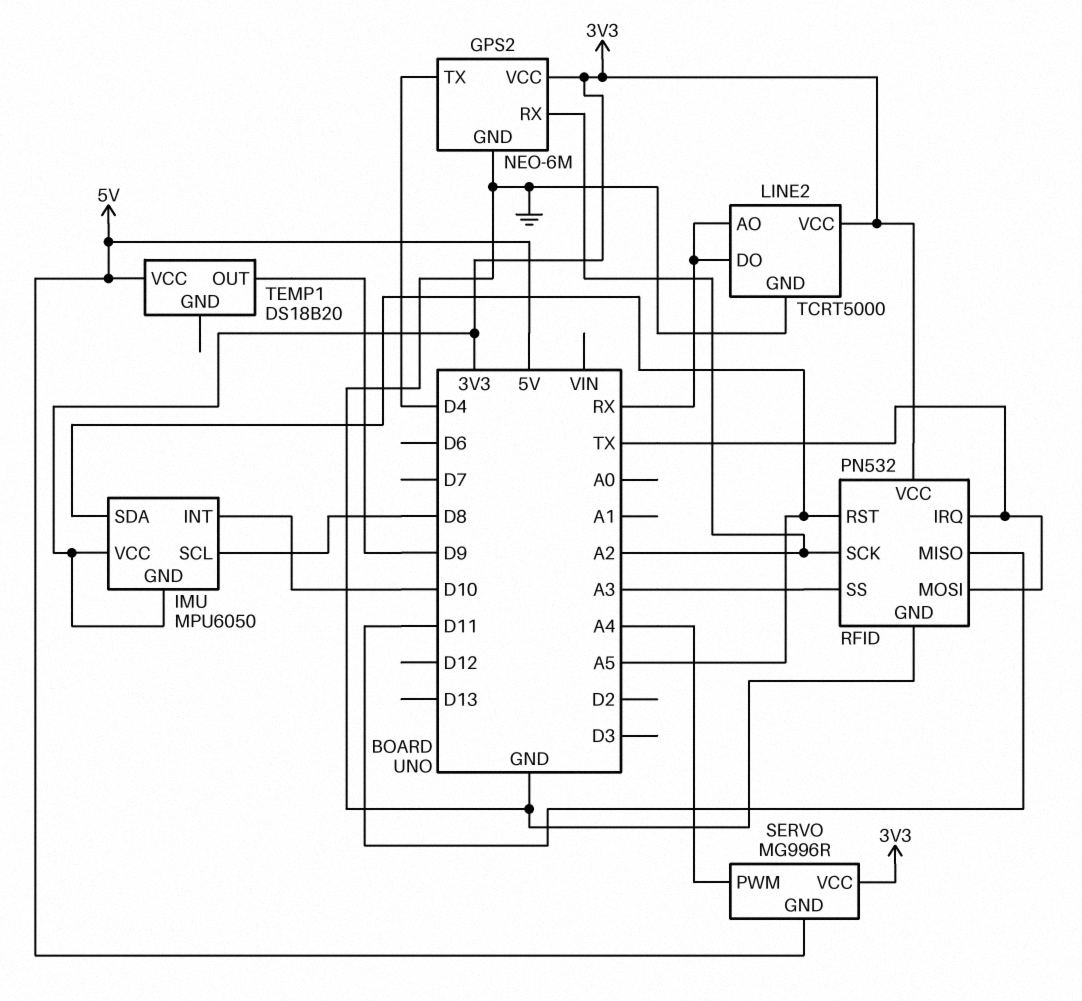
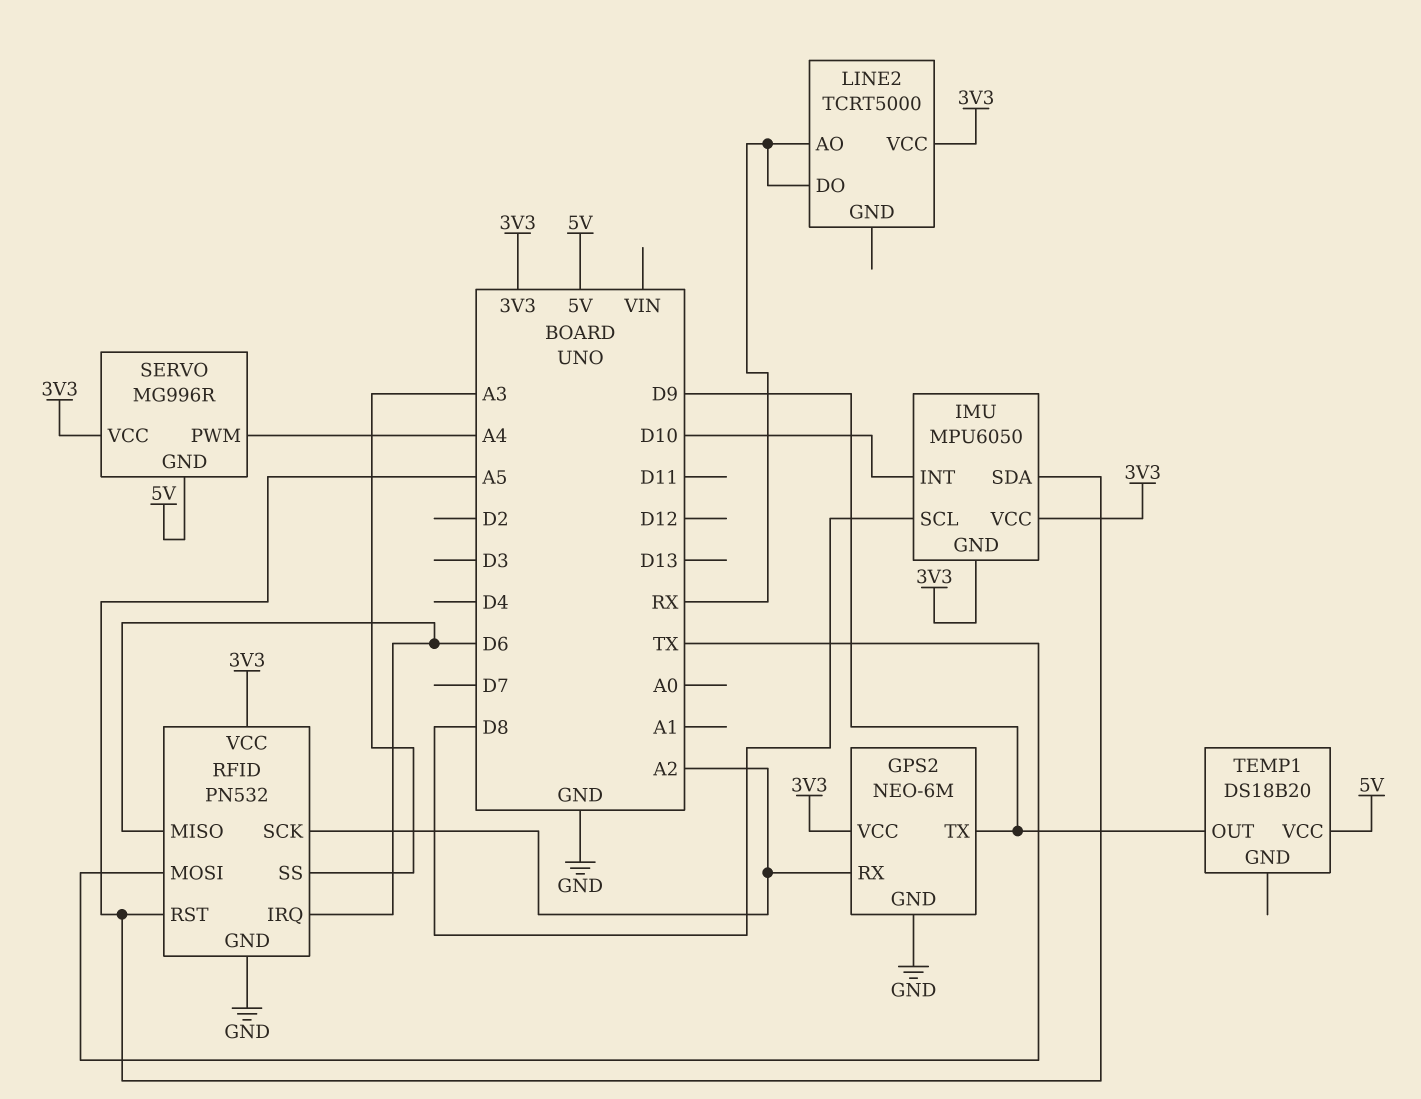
GPS2 pin TX: D4 -> D9
LINE2 pin GND: GND -> none
RFID pin IRQ: TX -> D6
RFID pin MISO: D11 -> D6

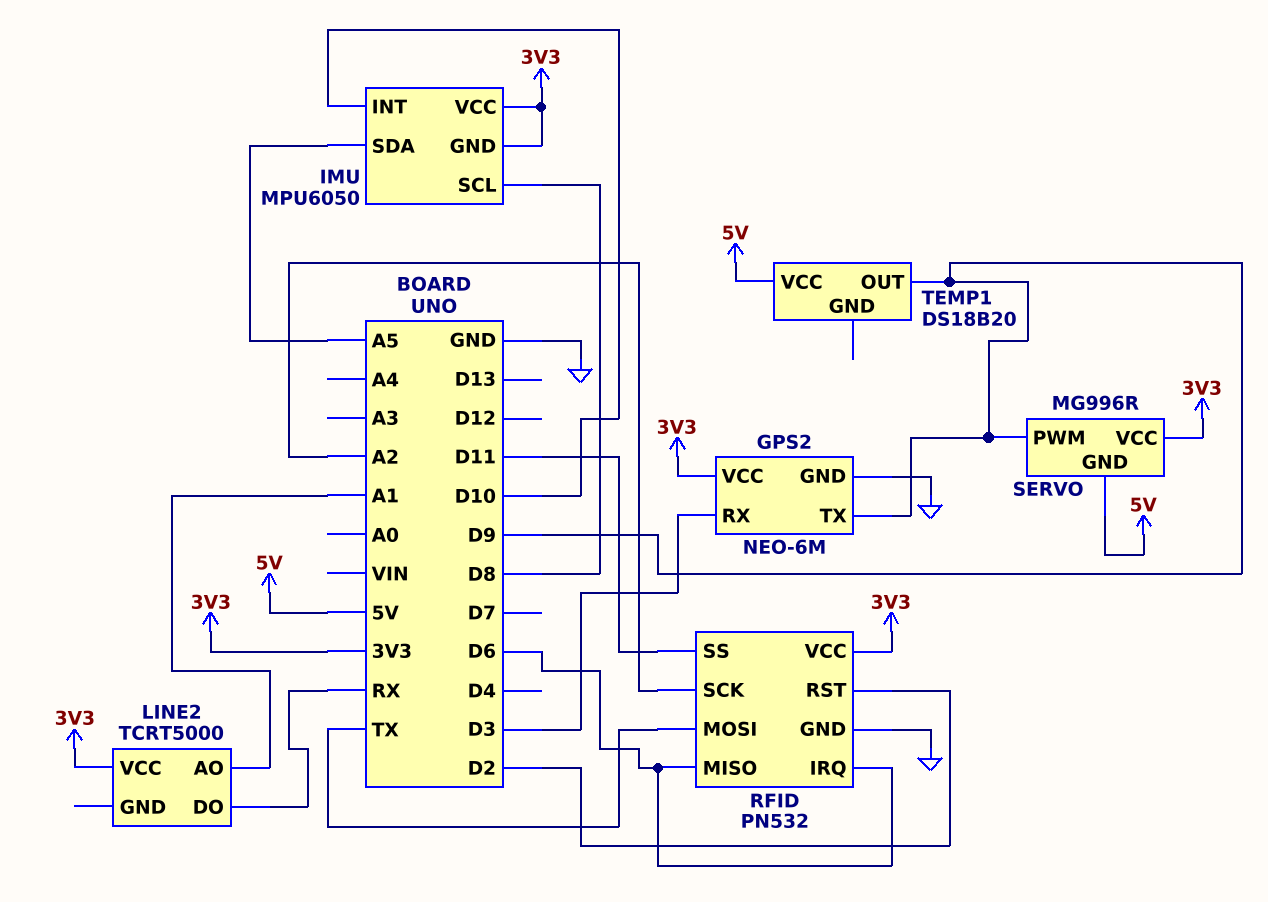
GPS2 pin RX: A2 -> D3
LINE2 pin AO: RX -> A1
RFID pin RST: A5 -> D2
RFID pin SS: A3 -> D11
SERVO pin PWM: A4 -> D9

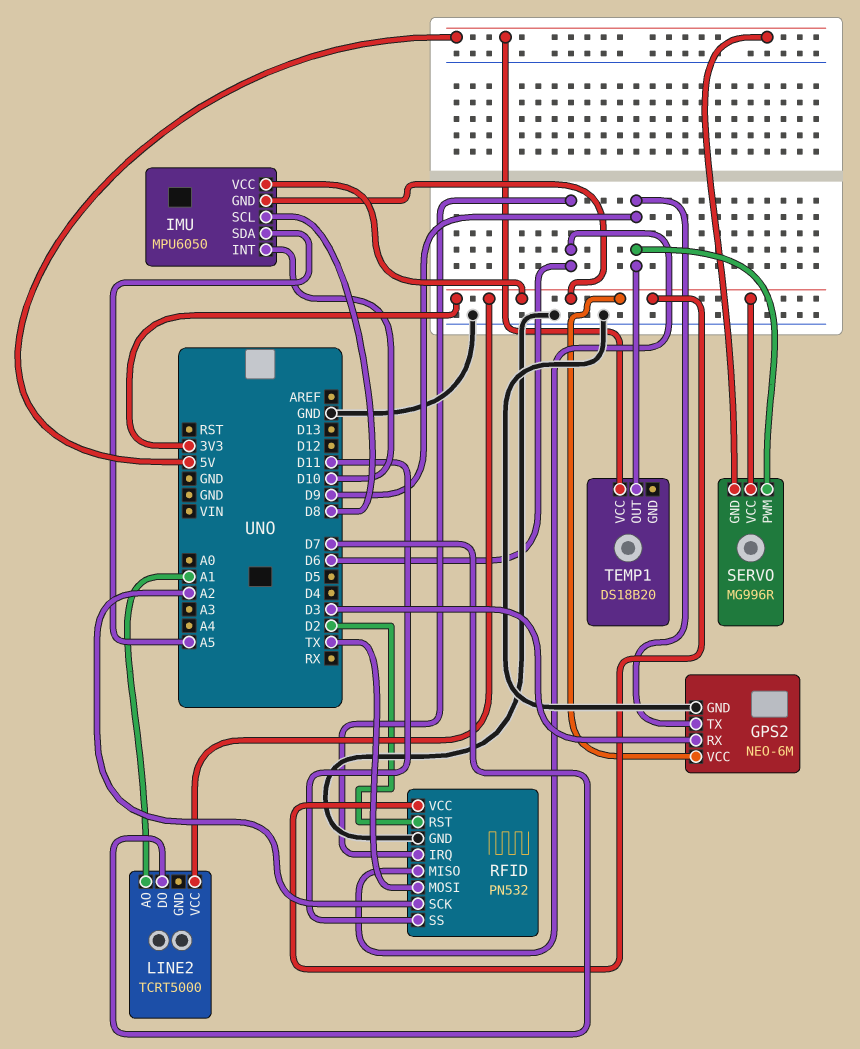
LINE2 pin DO: RX -> D7

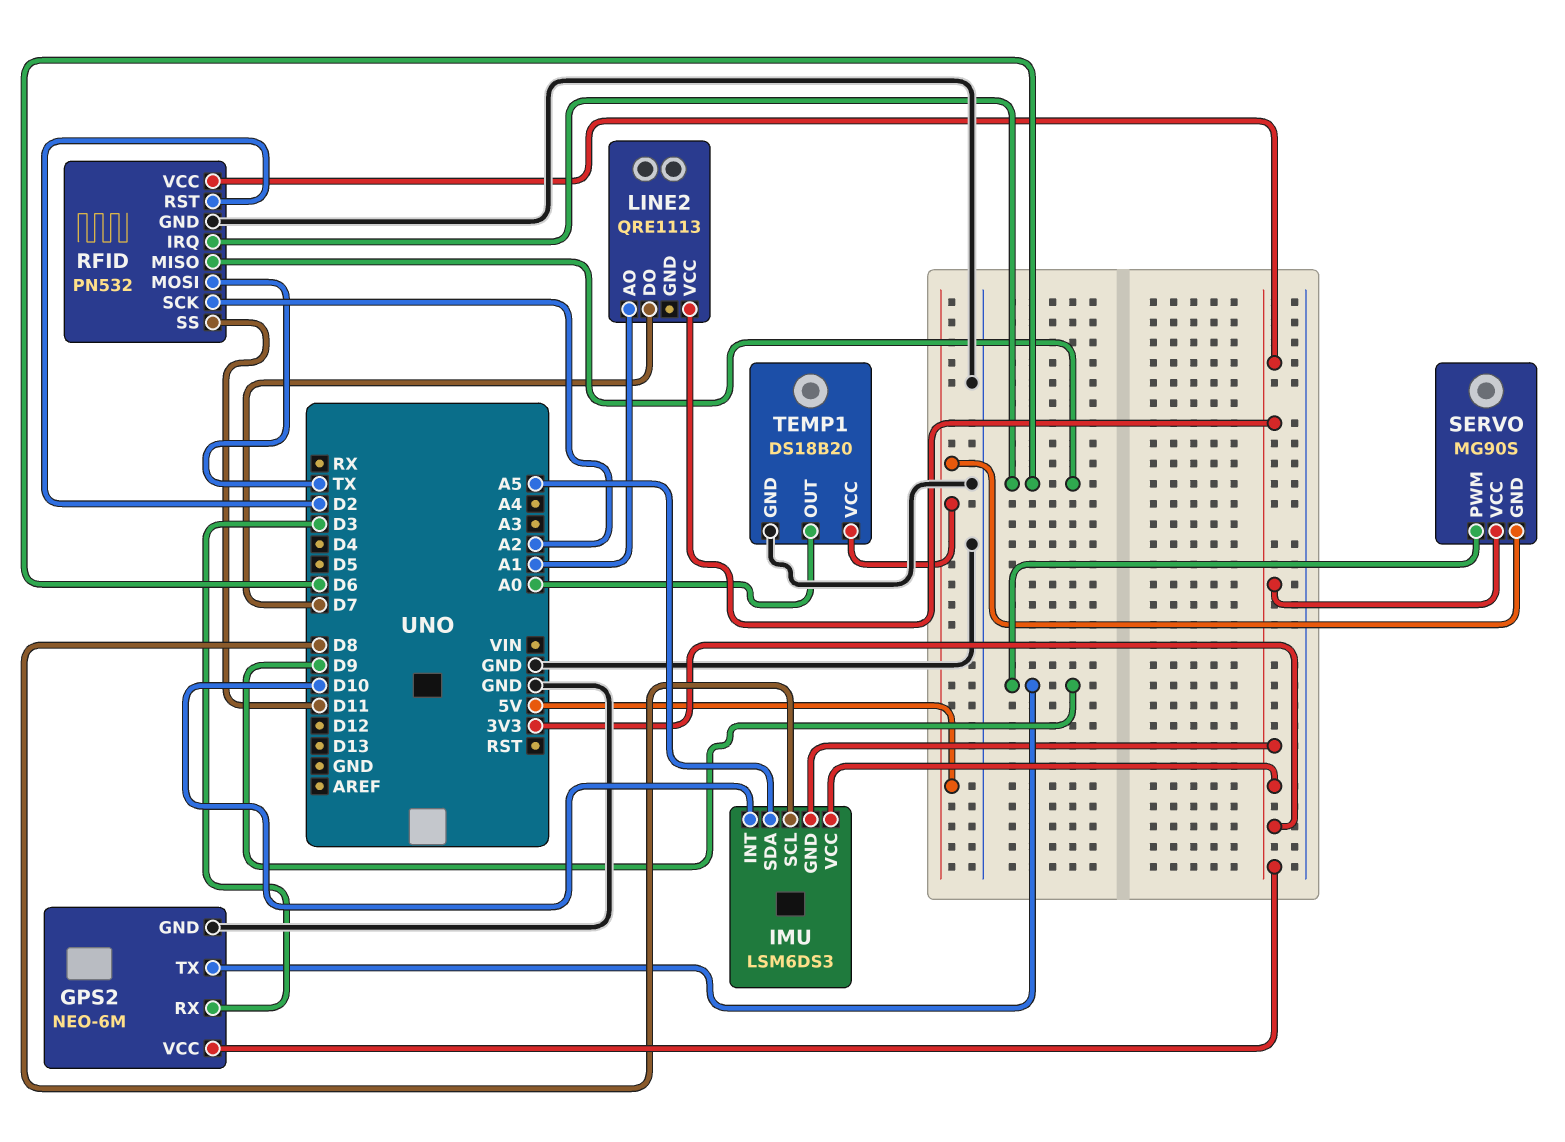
IMU: MPU6050 -> LSM6DS3
LINE2: TCRT5000 -> QRE1113
SERVO: MG996R -> MG90S
TEMP1 pin GND: none -> GND
TEMP1 pin OUT: D9 -> A0

